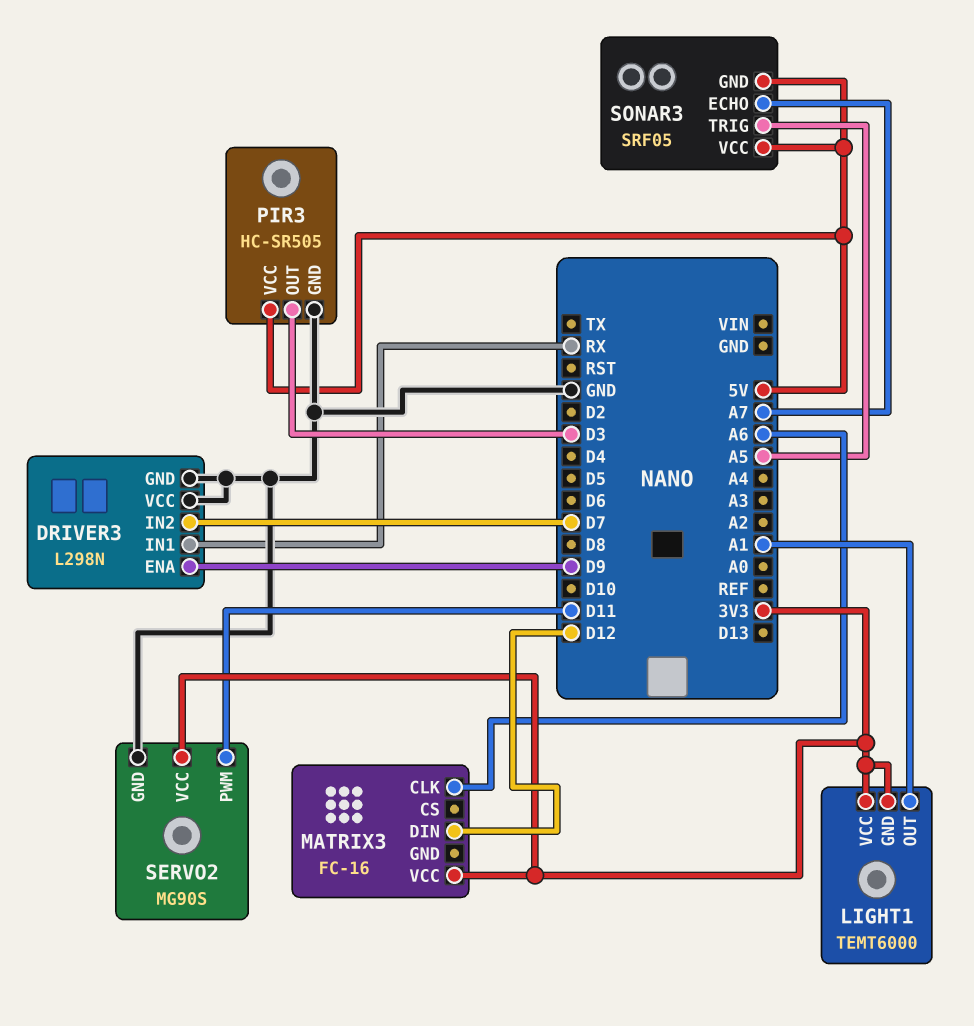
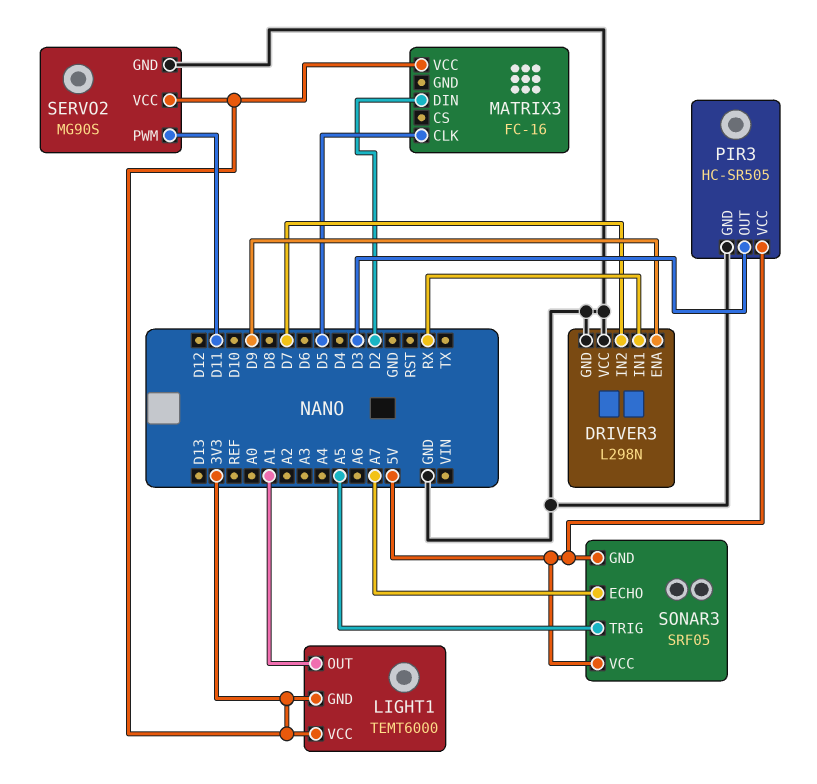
MATRIX3 pin CLK: A6 -> D5
MATRIX3 pin DIN: D12 -> D2

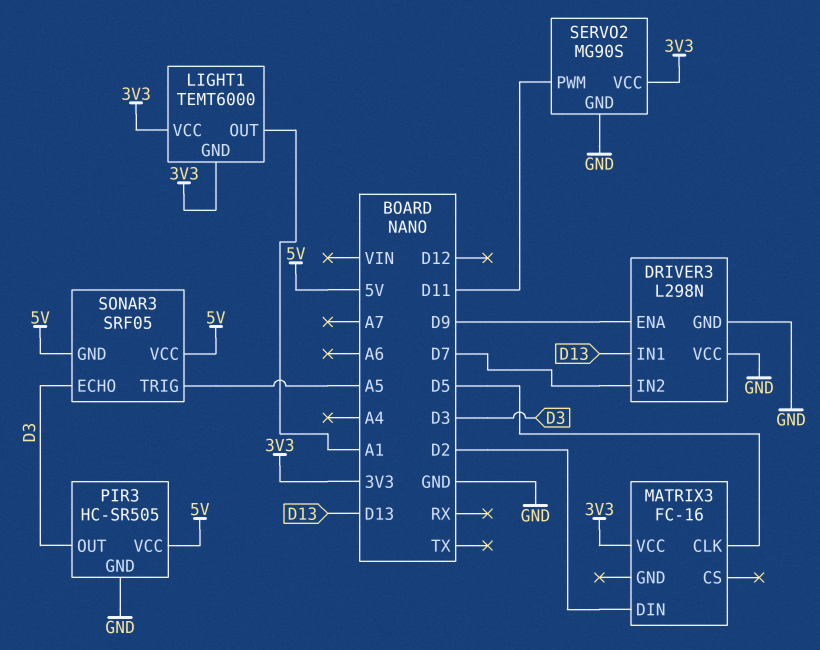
DRIVER3 pin IN1: RX -> D13
SONAR3 pin ECHO: A7 -> D3

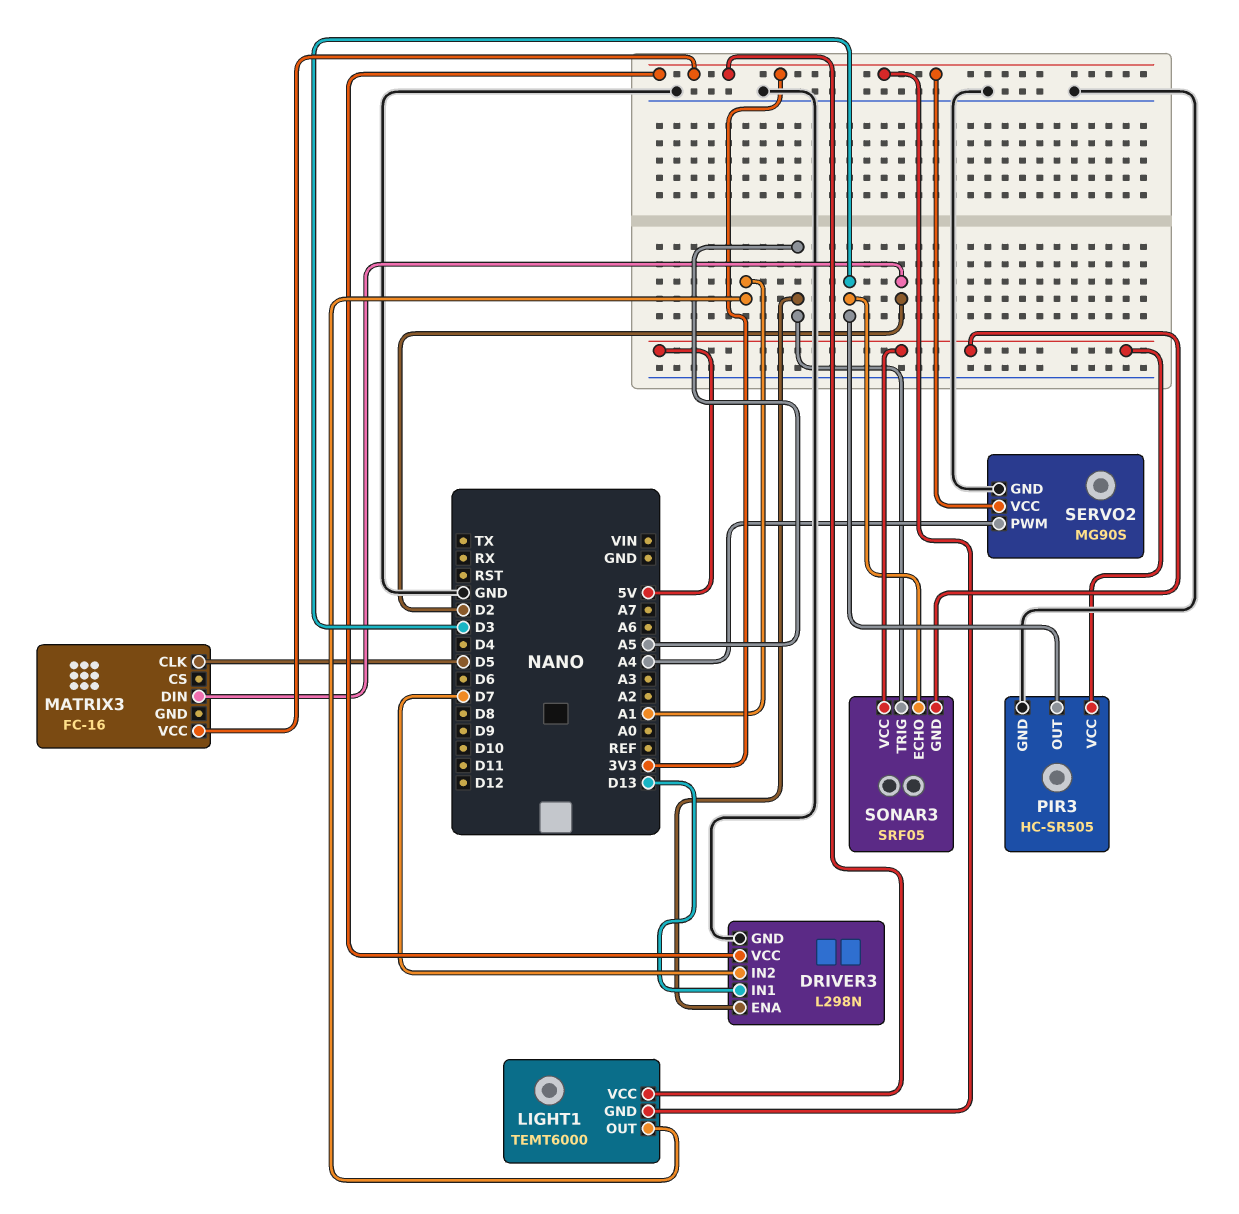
DRIVER3 pin ENA: D9 -> A5
DRIVER3 pin VCC: GND -> 3V3
SERVO2 pin PWM: D11 -> A4

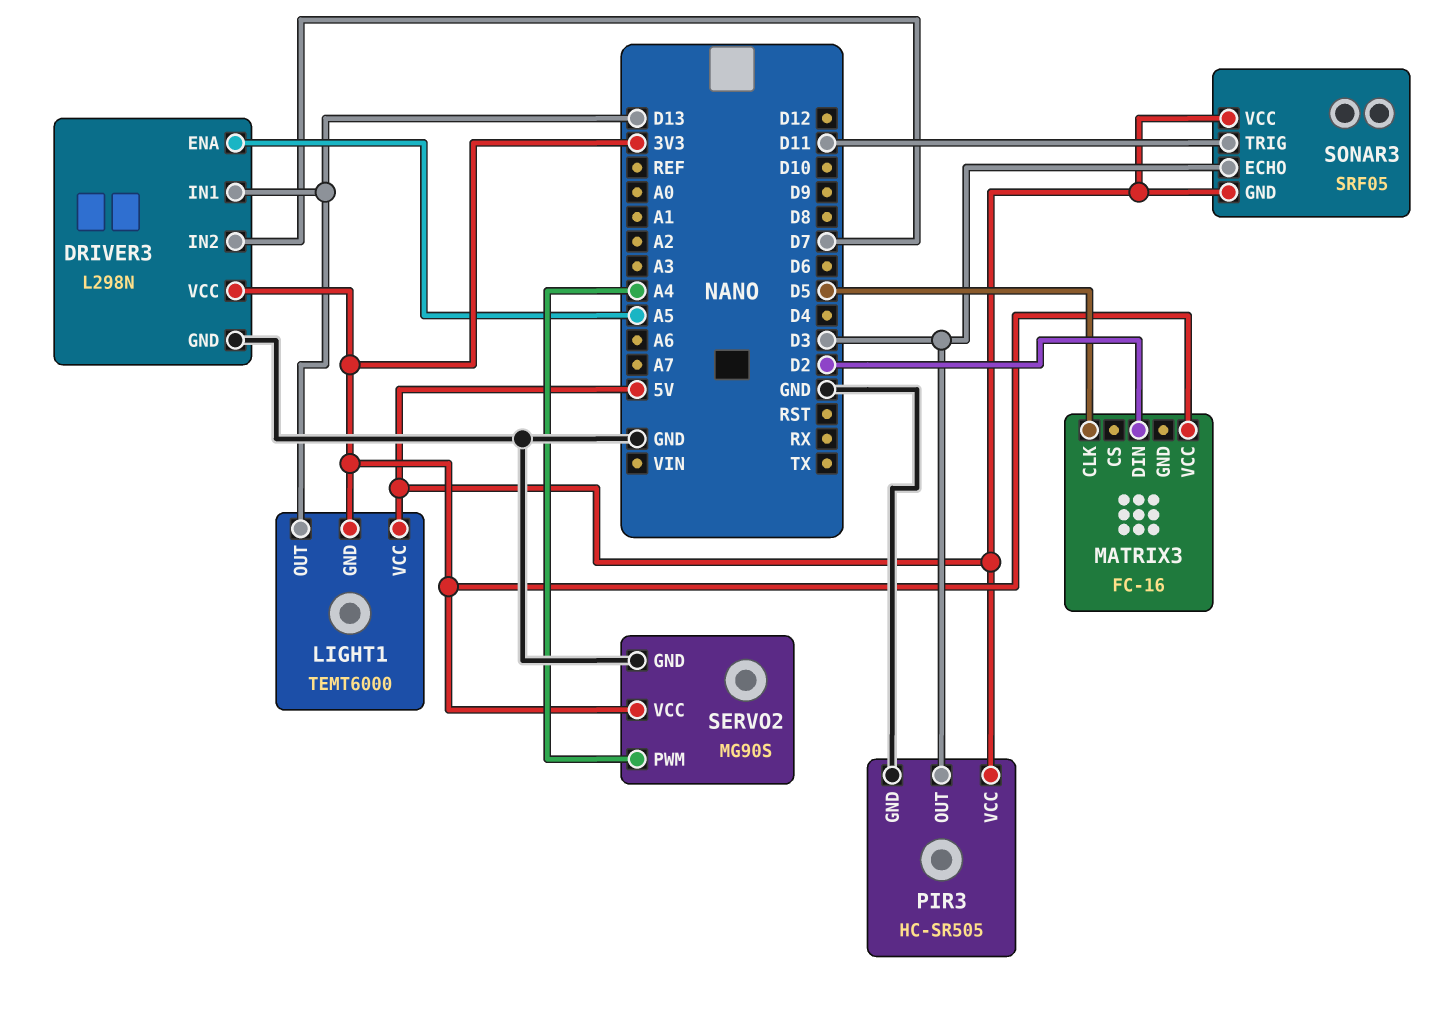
LIGHT1 pin OUT: A1 -> D13
LIGHT1 pin VCC: 3V3 -> 5V
SONAR3 pin TRIG: A5 -> D11

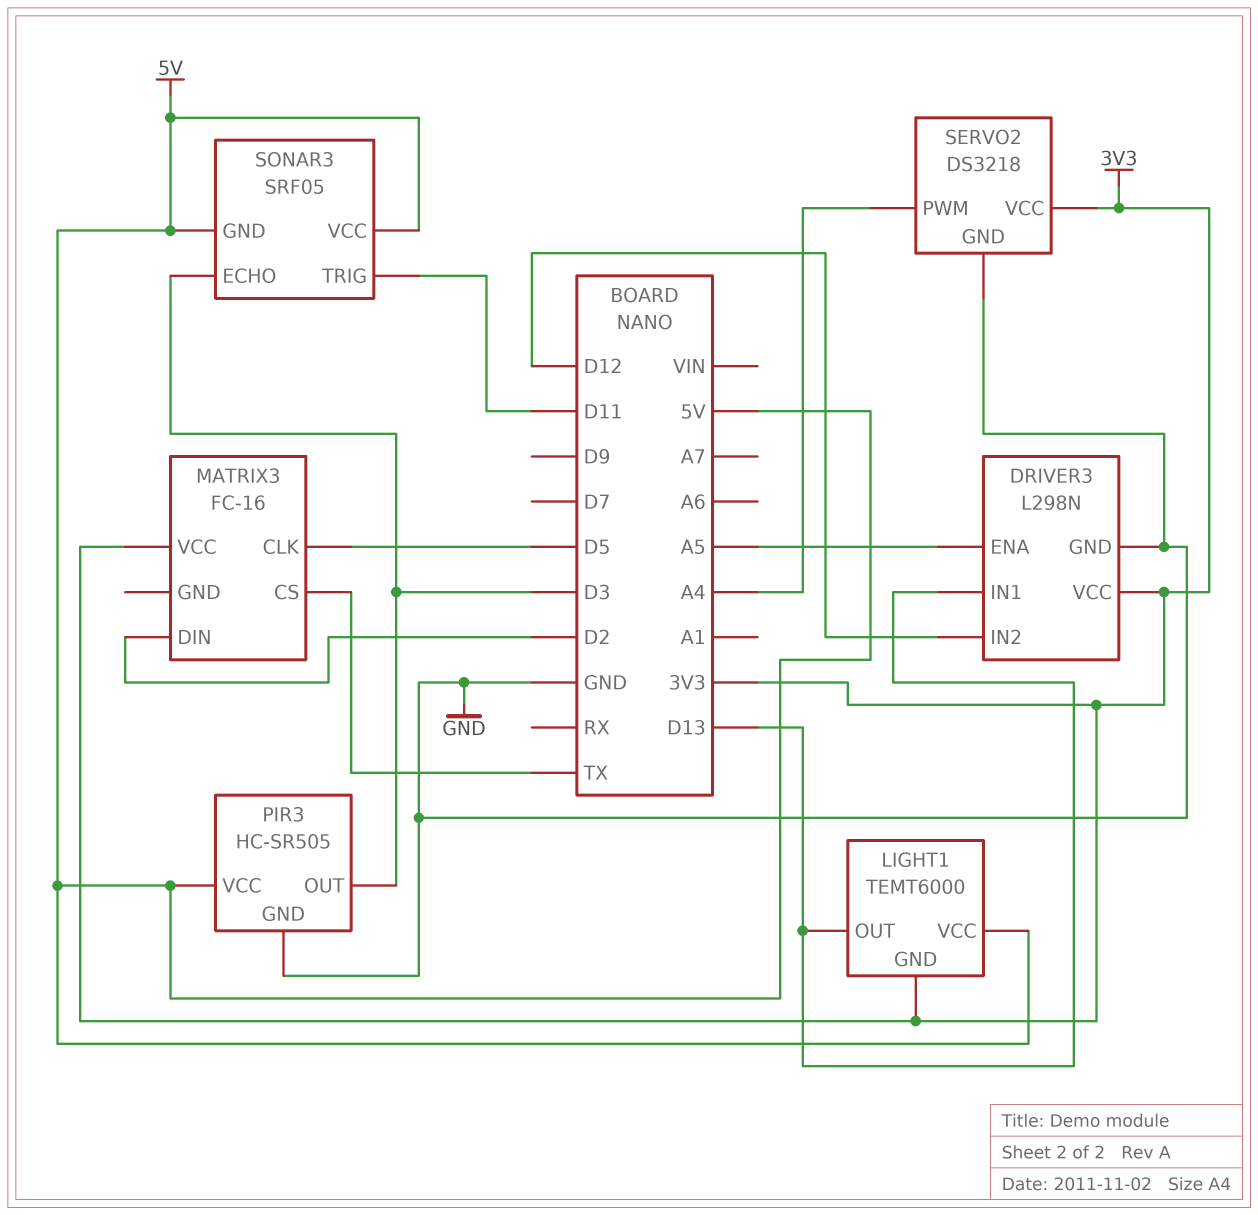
DRIVER3 pin IN2: D7 -> D12
MATRIX3 pin CS: none -> TX
SERVO2: MG90S -> DS3218

